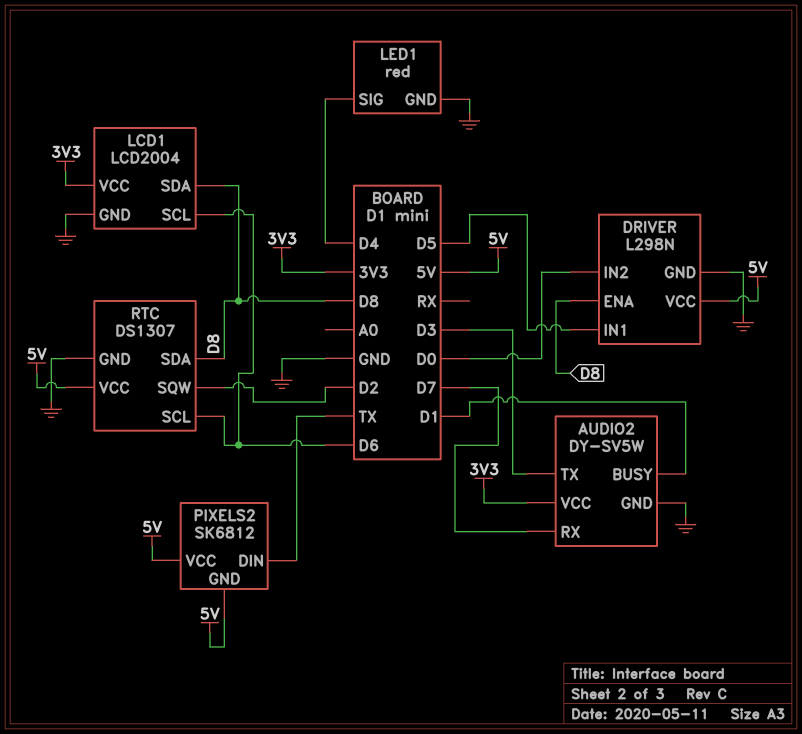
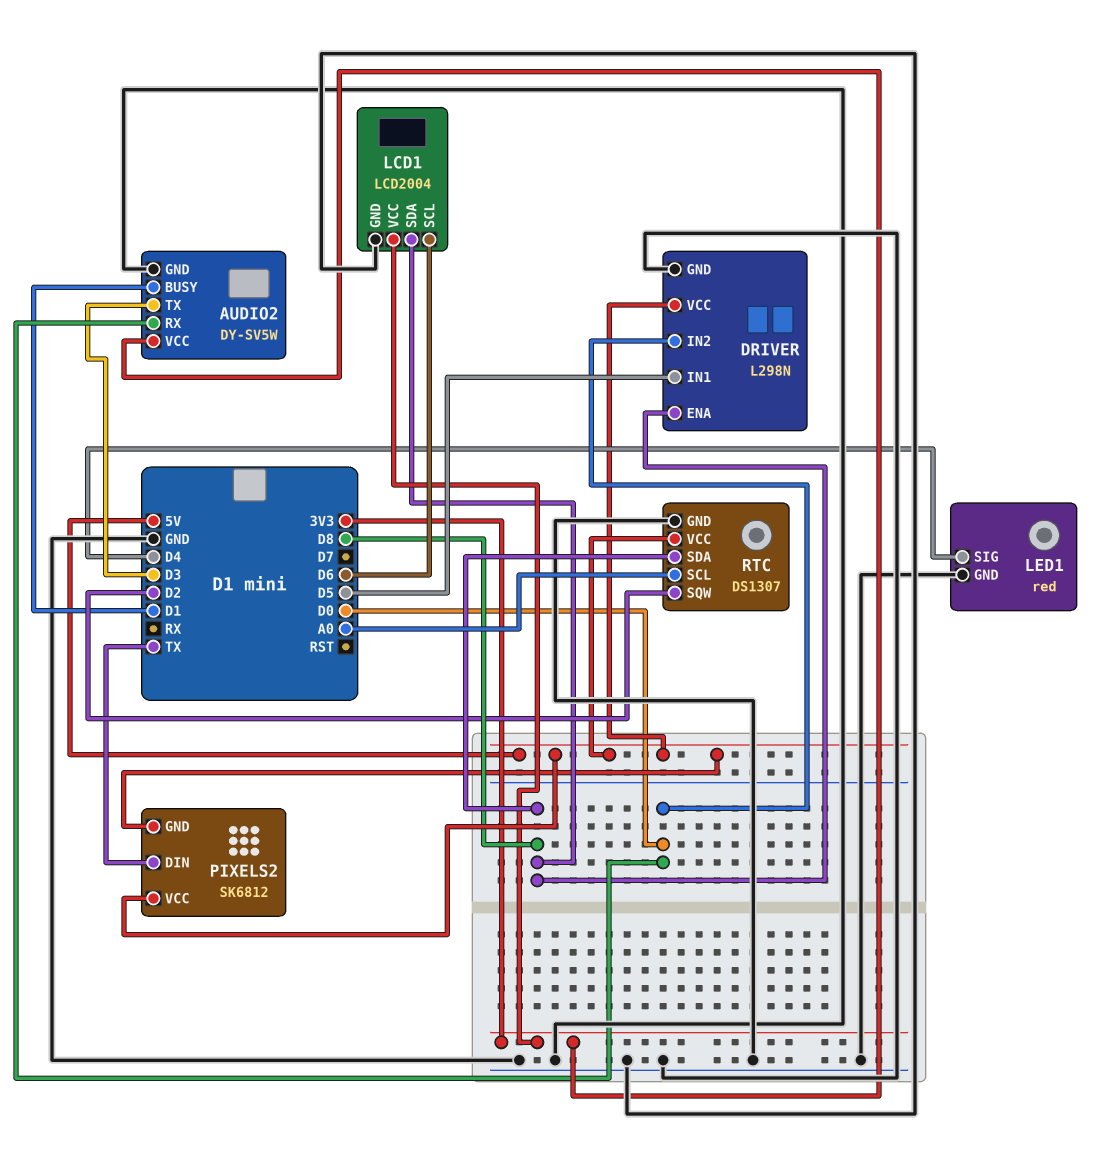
AUDIO2 pin RX: D7 -> D0
RTC pin SCL: D6 -> A0

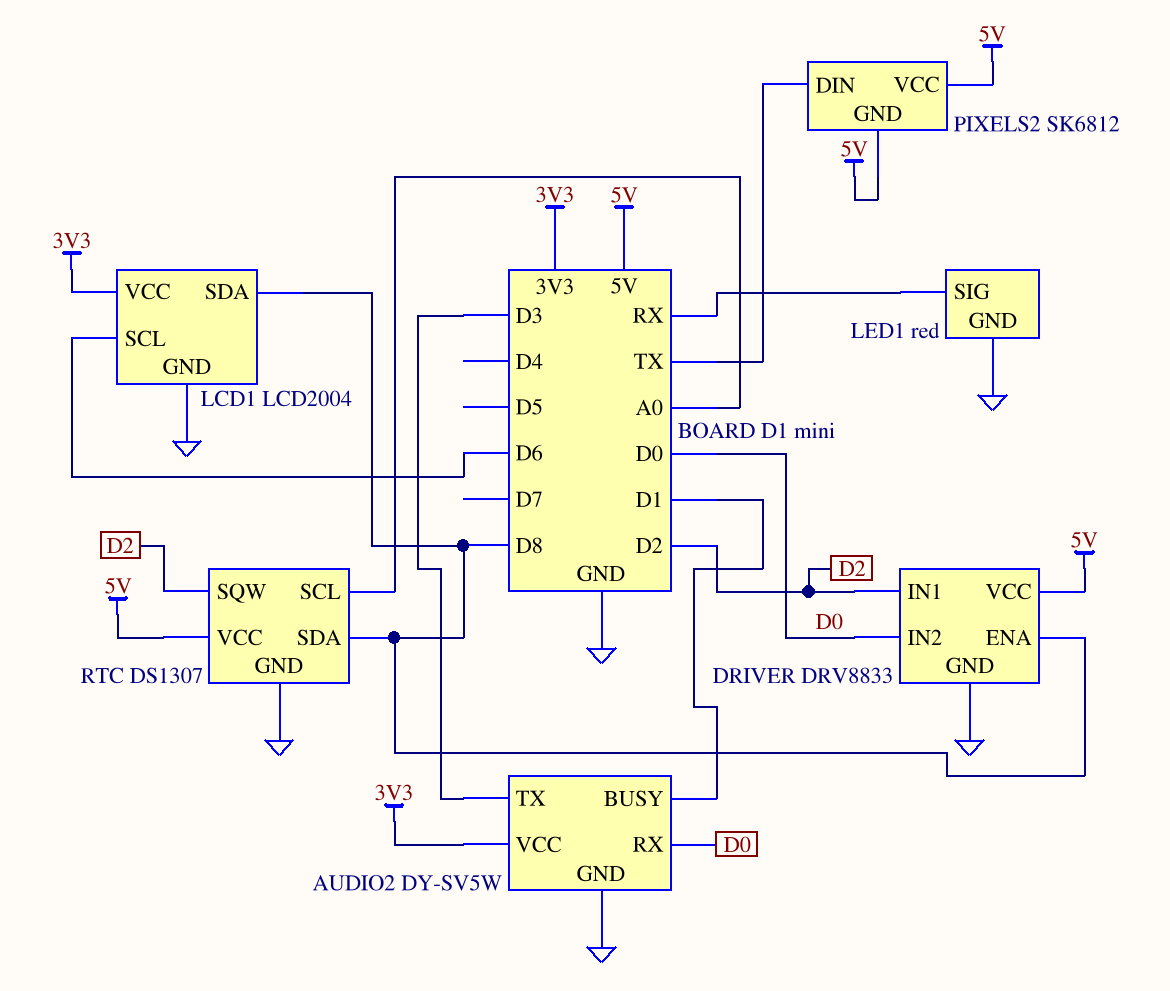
DRIVER: L298N -> DRV8833
DRIVER pin IN1: D5 -> D2
LED1 pin SIG: D4 -> RX

